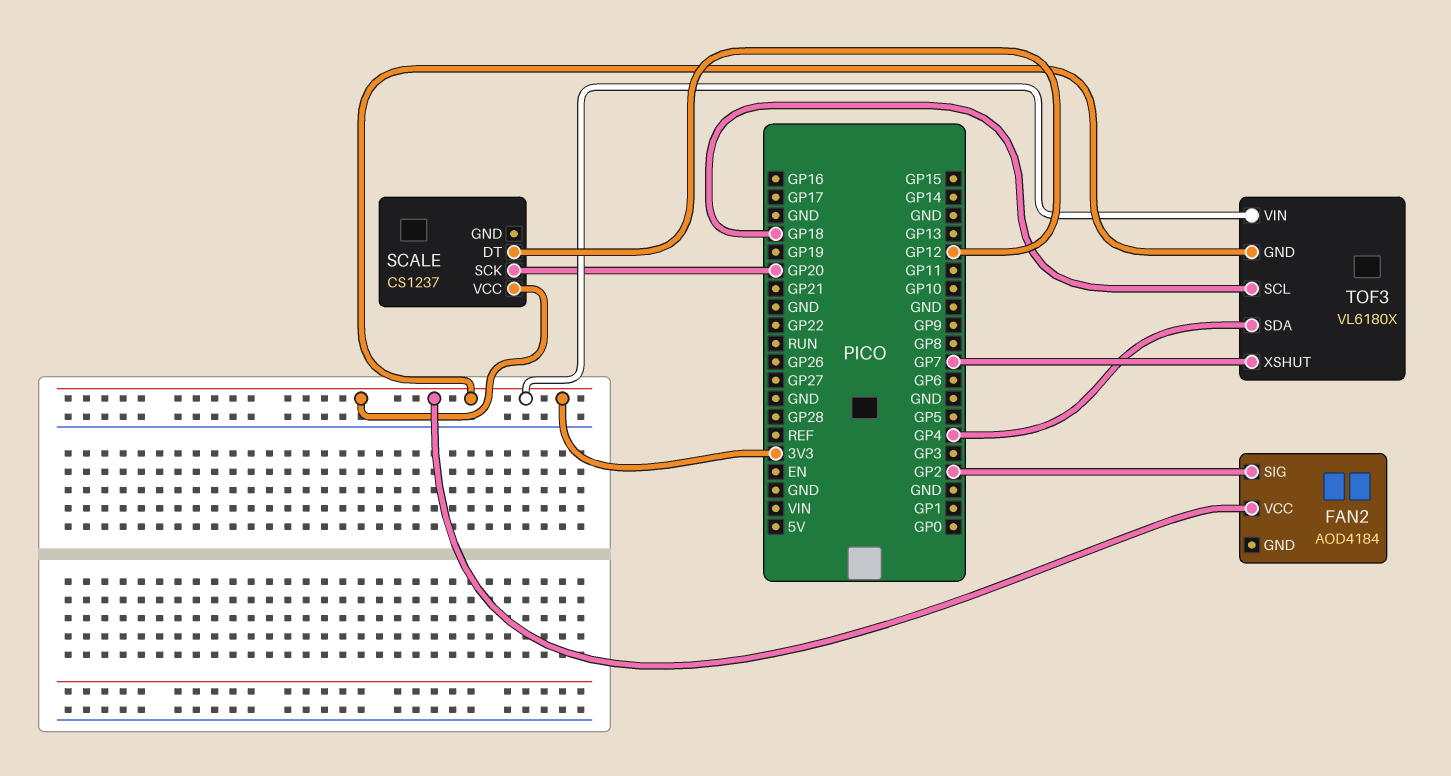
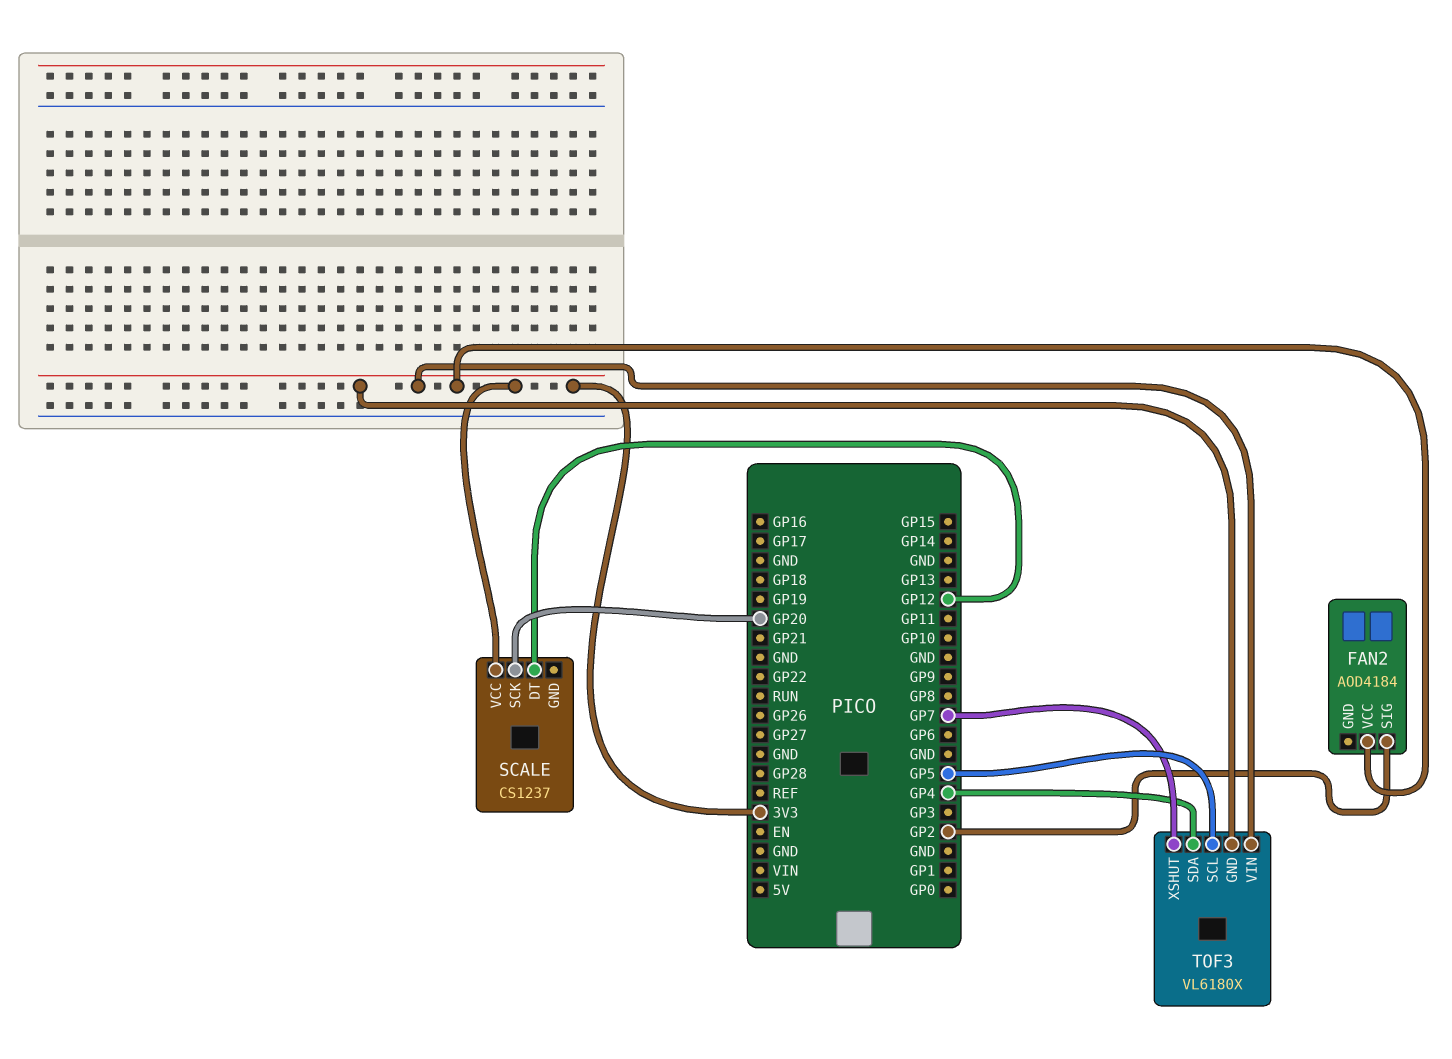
TOF3 pin SCL: GP18 -> GP5

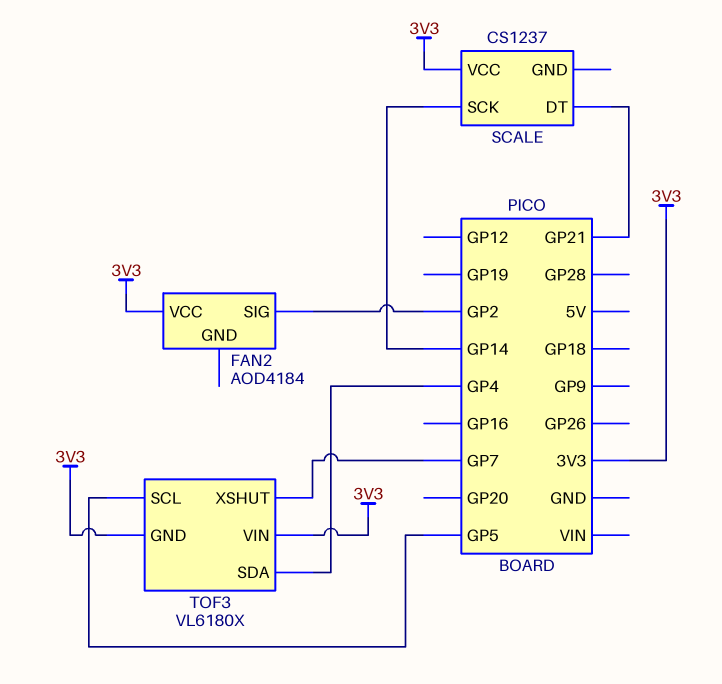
SCALE pin DT: GP12 -> GP21
SCALE pin SCK: GP20 -> GP14

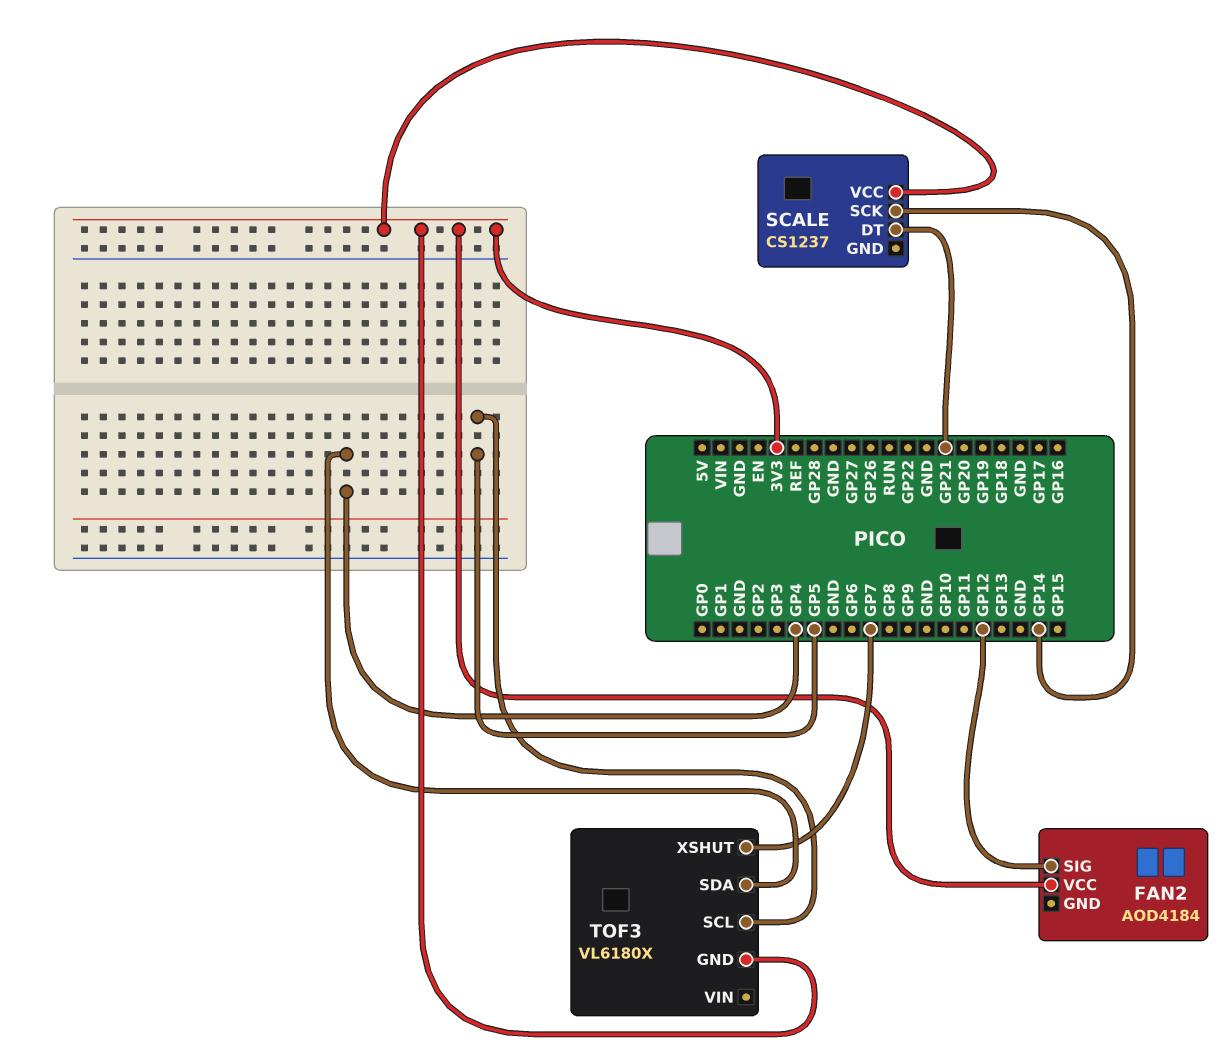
FAN2 pin SIG: GP2 -> GP12
TOF3 pin VIN: 3V3 -> none

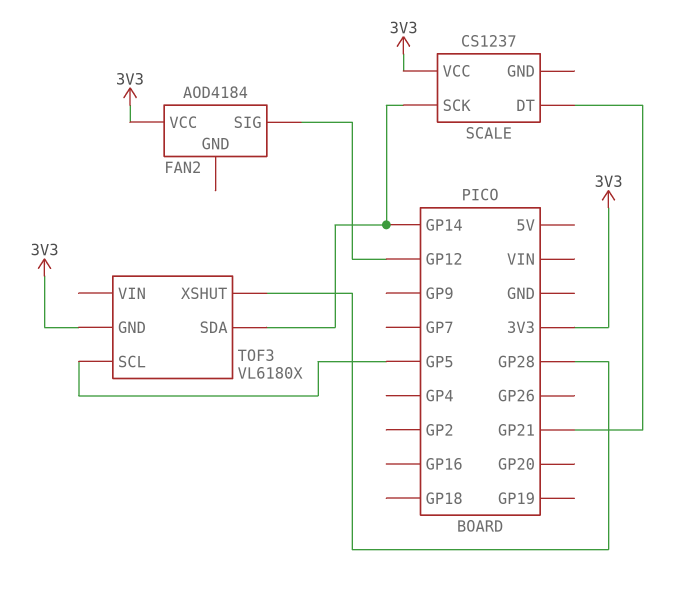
TOF3 pin SDA: GP4 -> GP14
TOF3 pin XSHUT: GP7 -> GP28

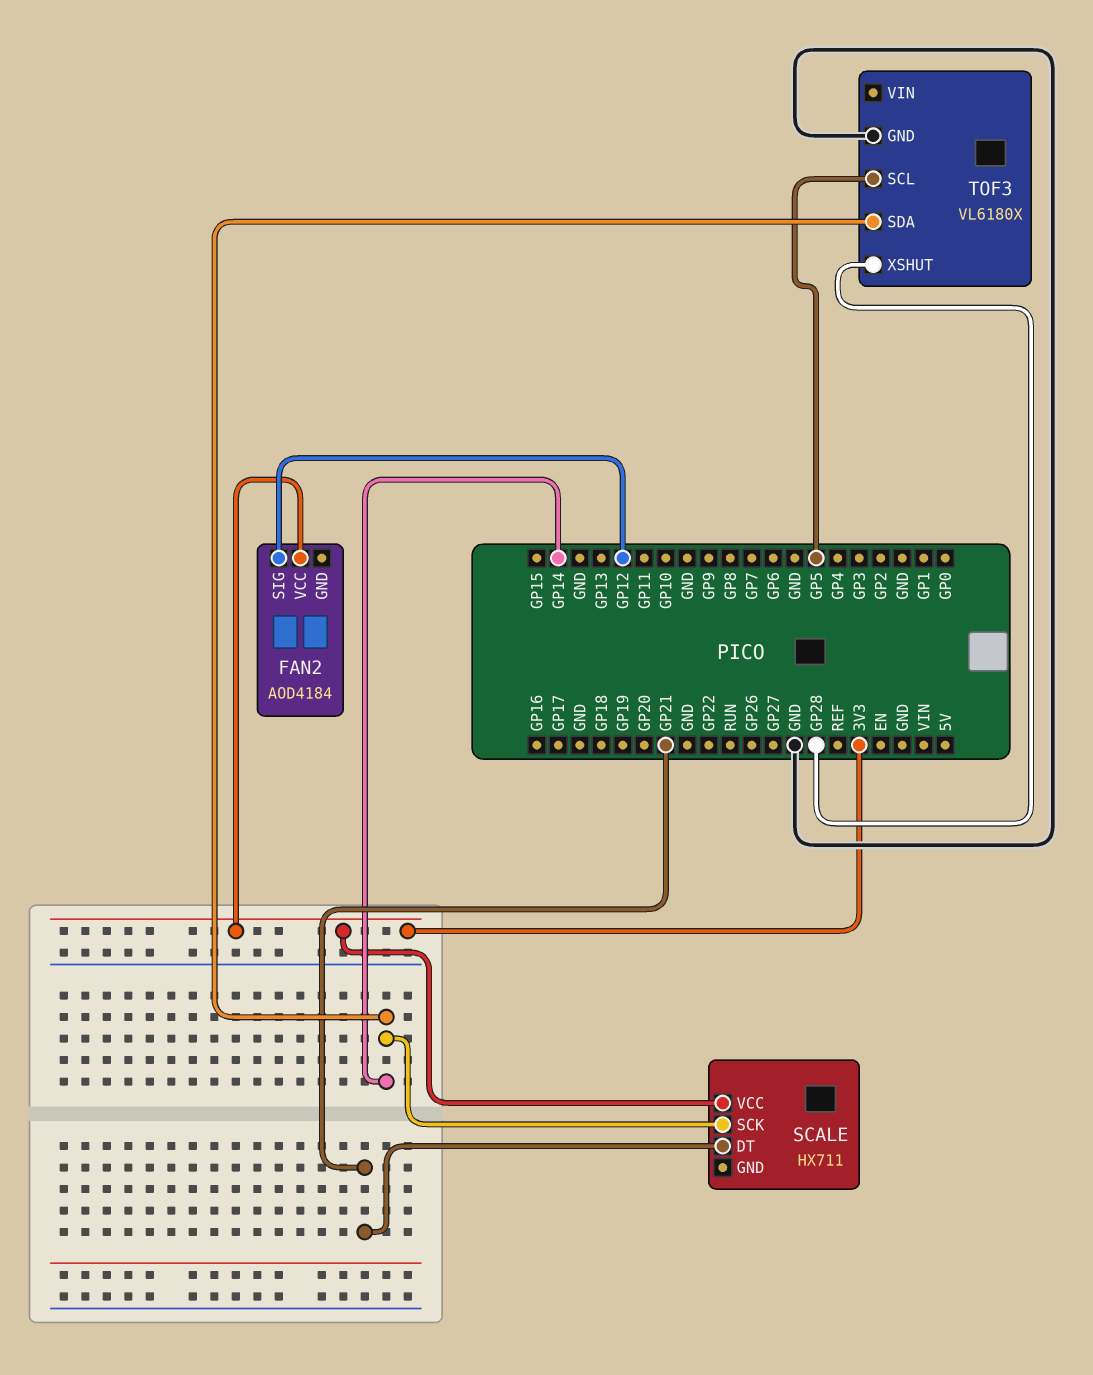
SCALE: CS1237 -> HX711
TOF3 pin GND: 3V3 -> GND

